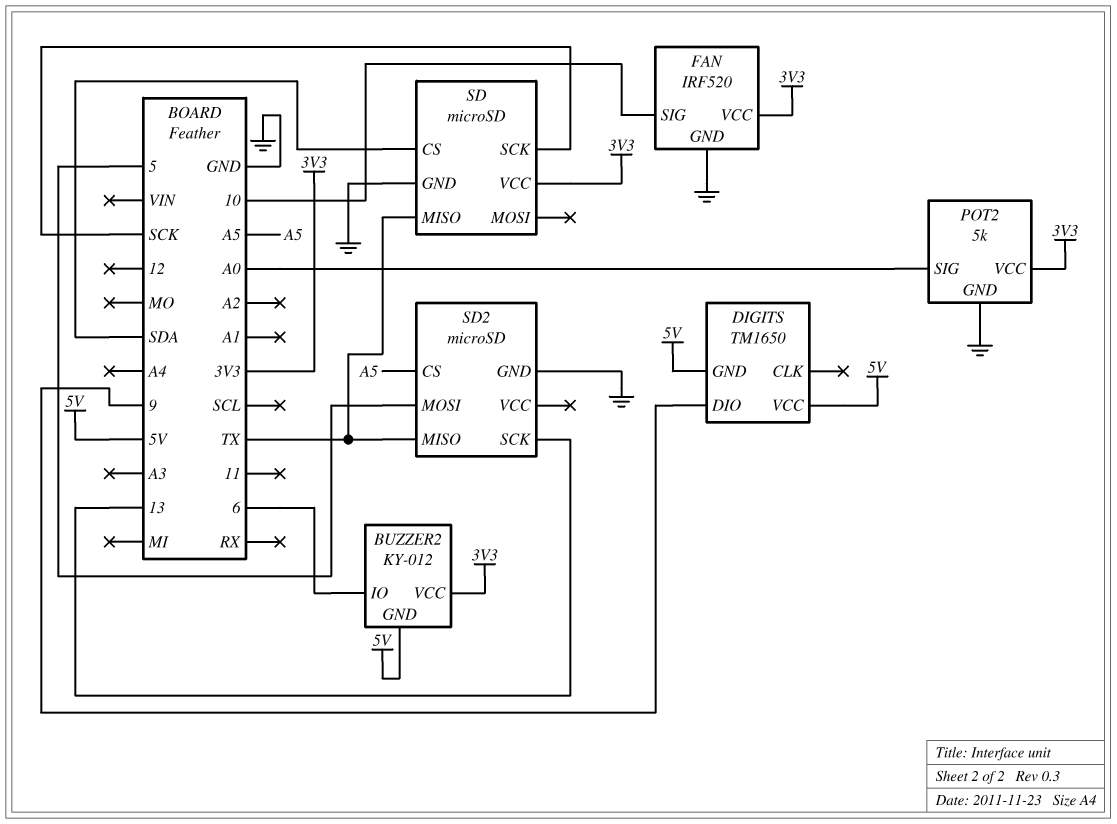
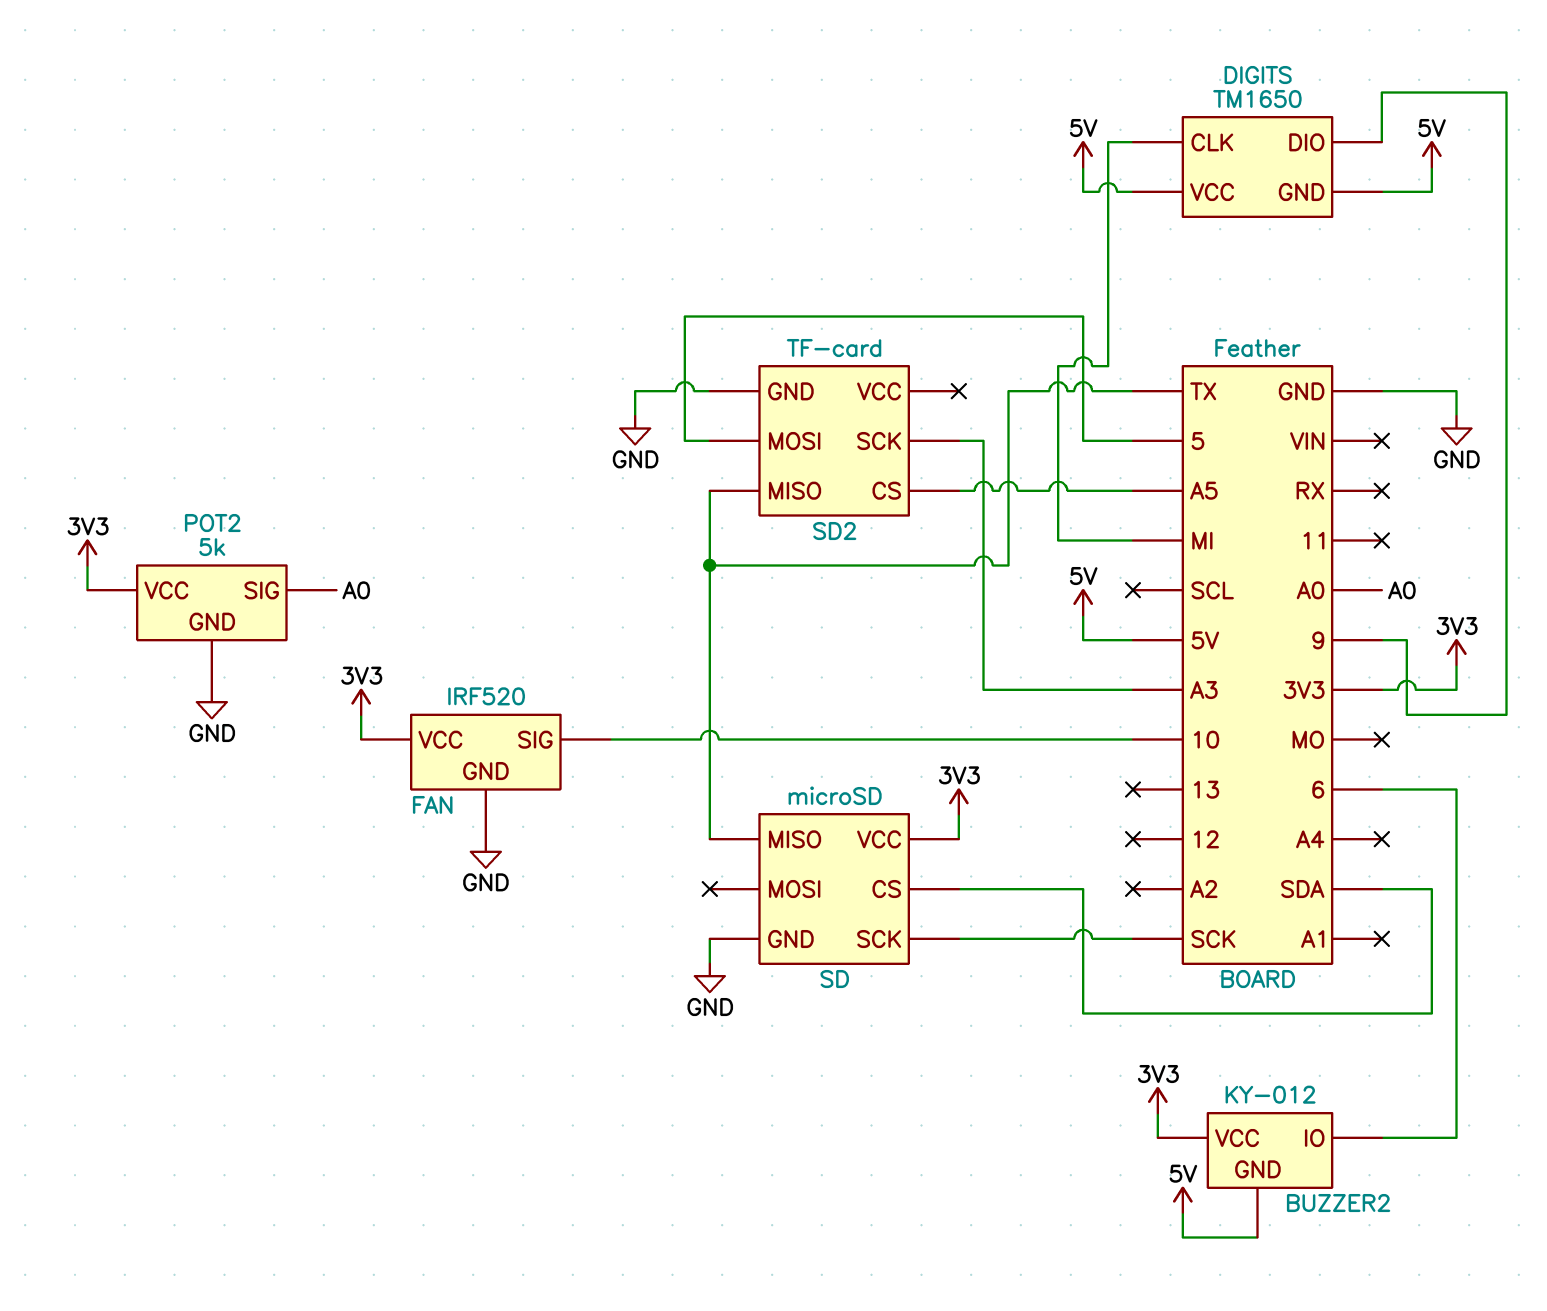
DIGITS pin CLK: none -> MI
SD2: microSD -> TF-card
SD2 pin SCK: 13 -> A3

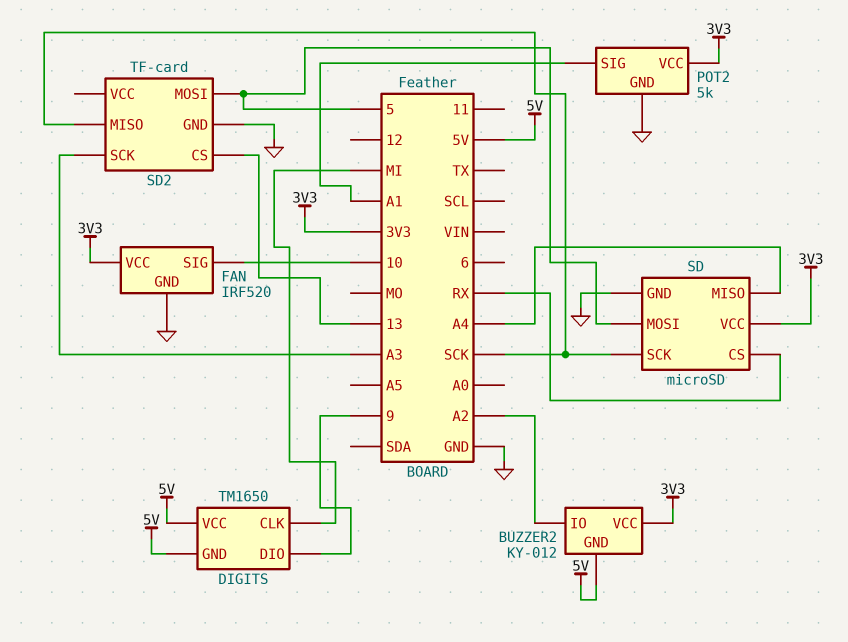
BUZZER2 pin IO: 6 -> A2
POT2 pin SIG: A0 -> A1
SD pin CS: SDA -> RX
SD pin MISO: TX -> A4
SD pin MOSI: none -> 5
SD2 pin CS: A5 -> 13
SD2 pin MISO: TX -> SCK

